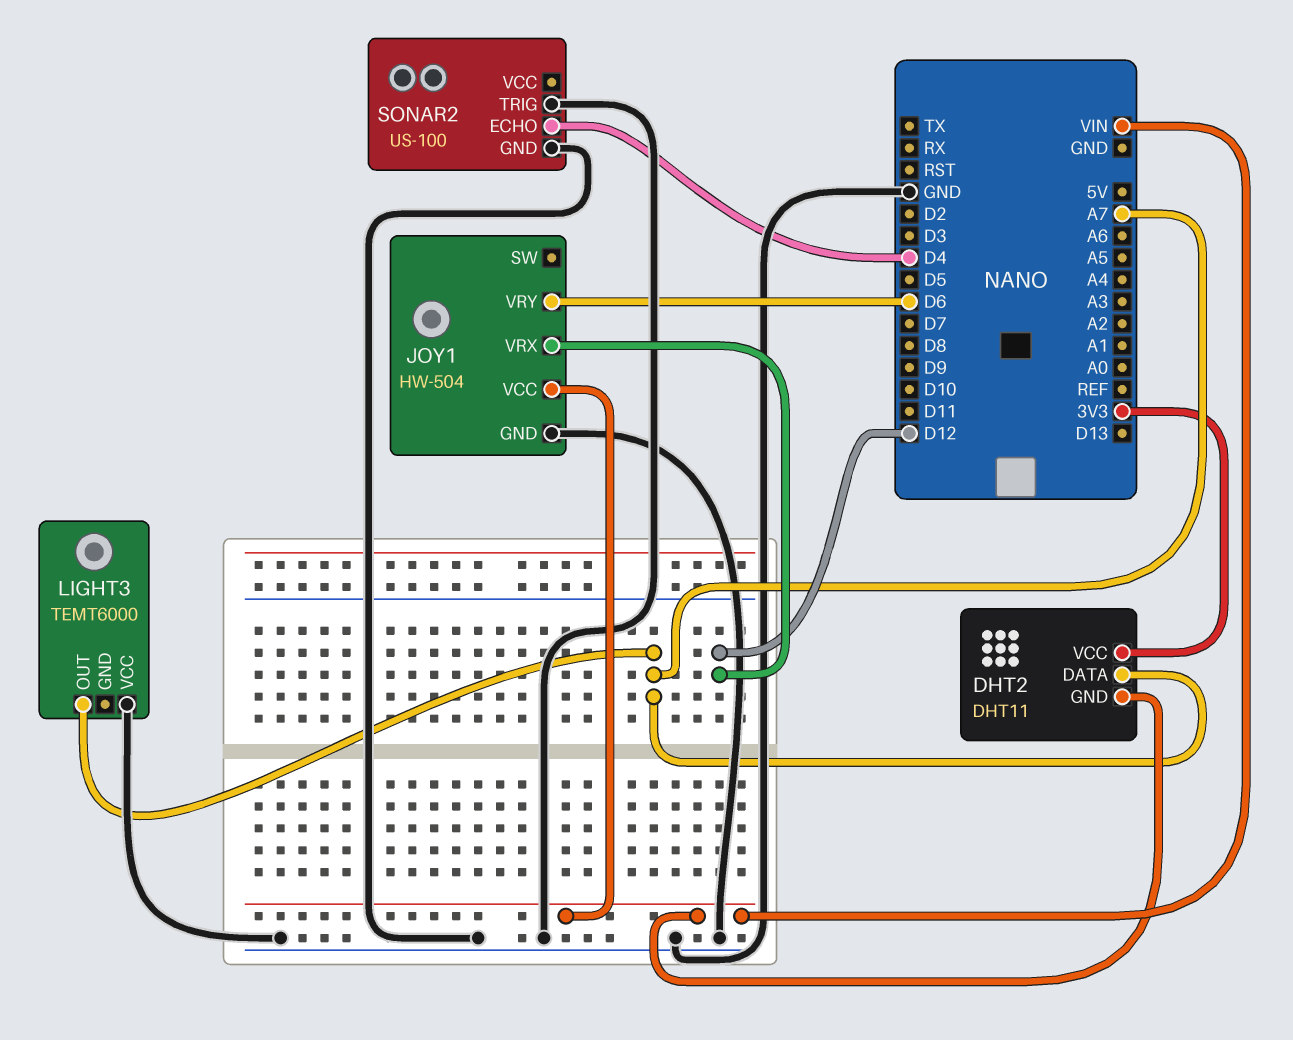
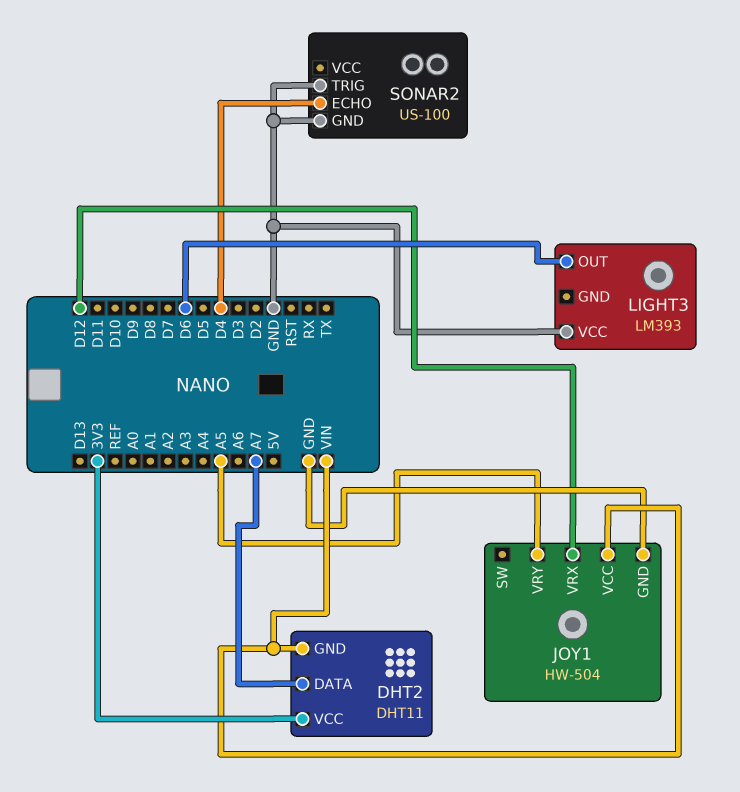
JOY1 pin VRY: D6 -> A5
LIGHT3: TEMT6000 -> LM393
LIGHT3 pin OUT: A7 -> D6

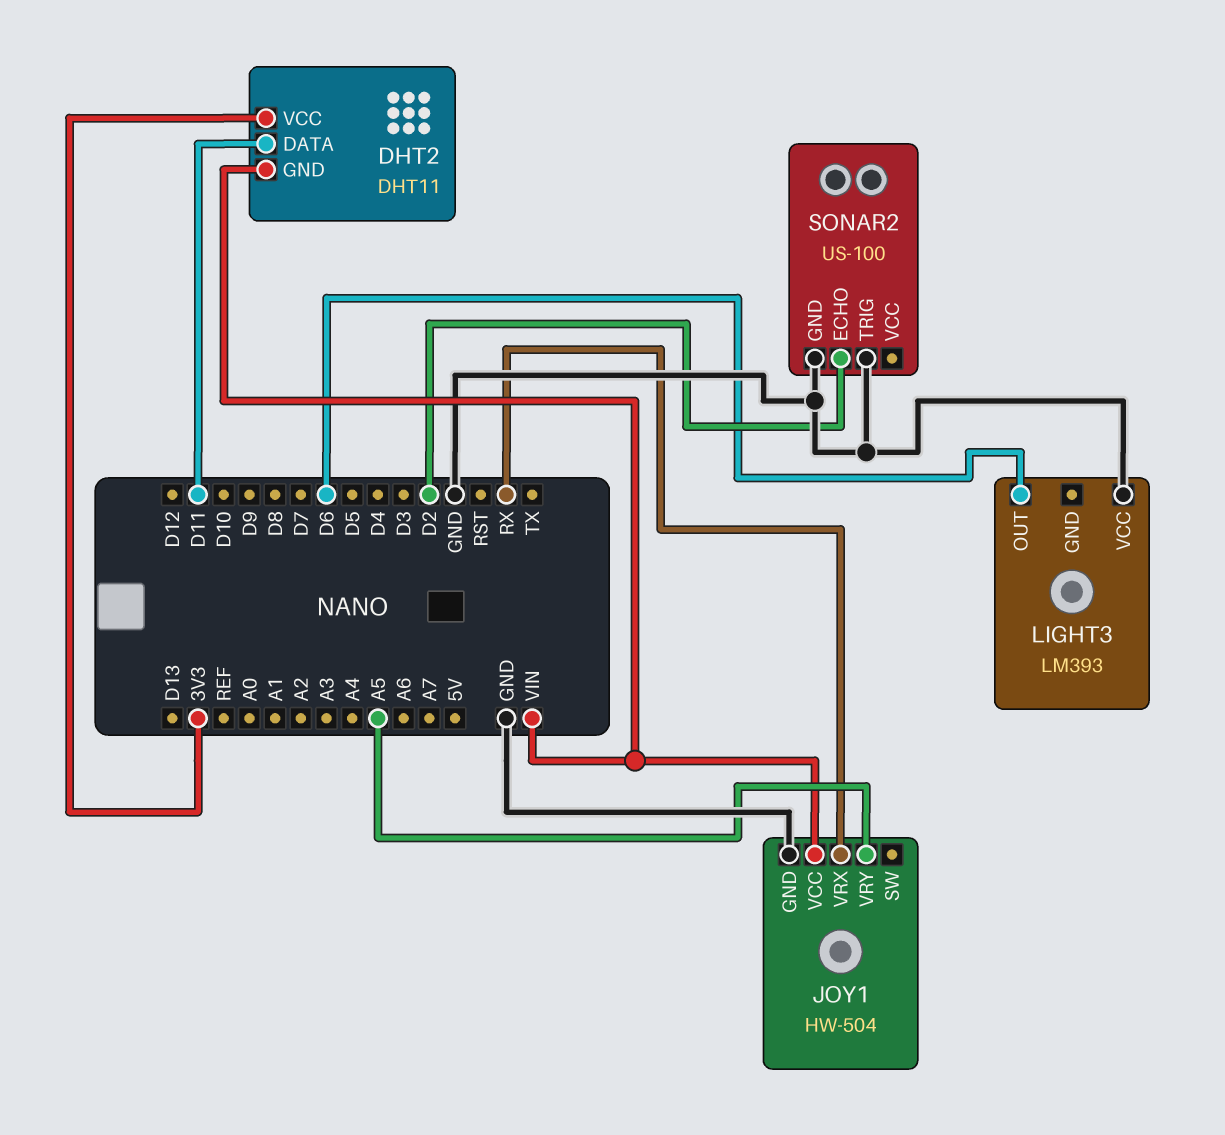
DHT2 pin DATA: A7 -> D11
JOY1 pin VRX: D12 -> RX
SONAR2 pin ECHO: D4 -> D2

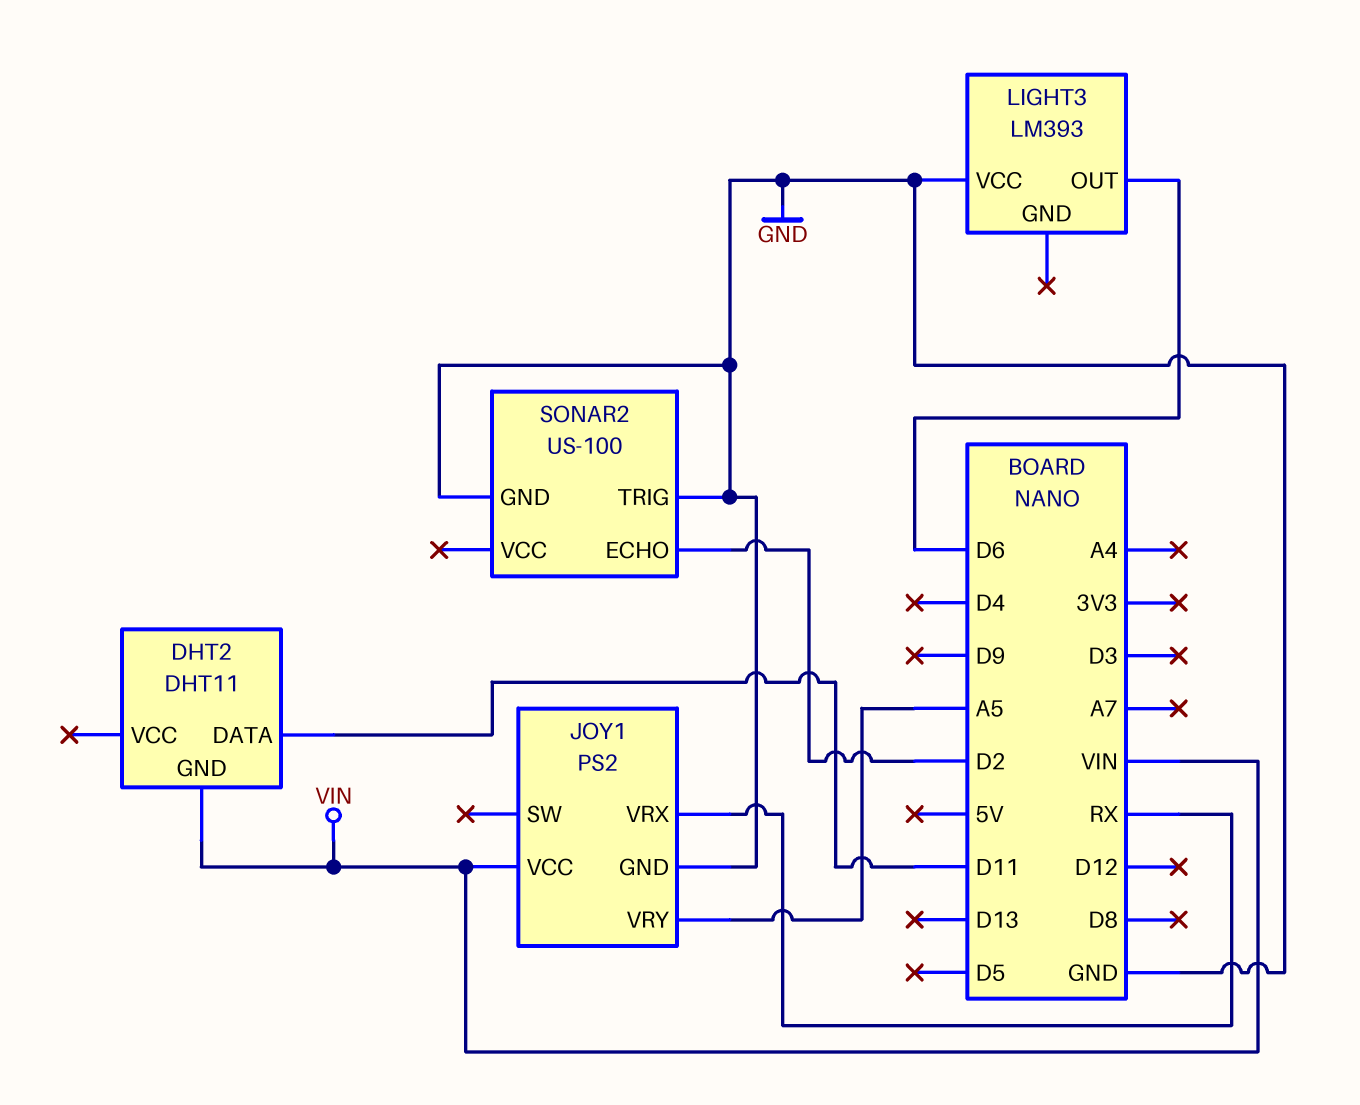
DHT2 pin VCC: 3V3 -> none
JOY1: HW-504 -> PS2

